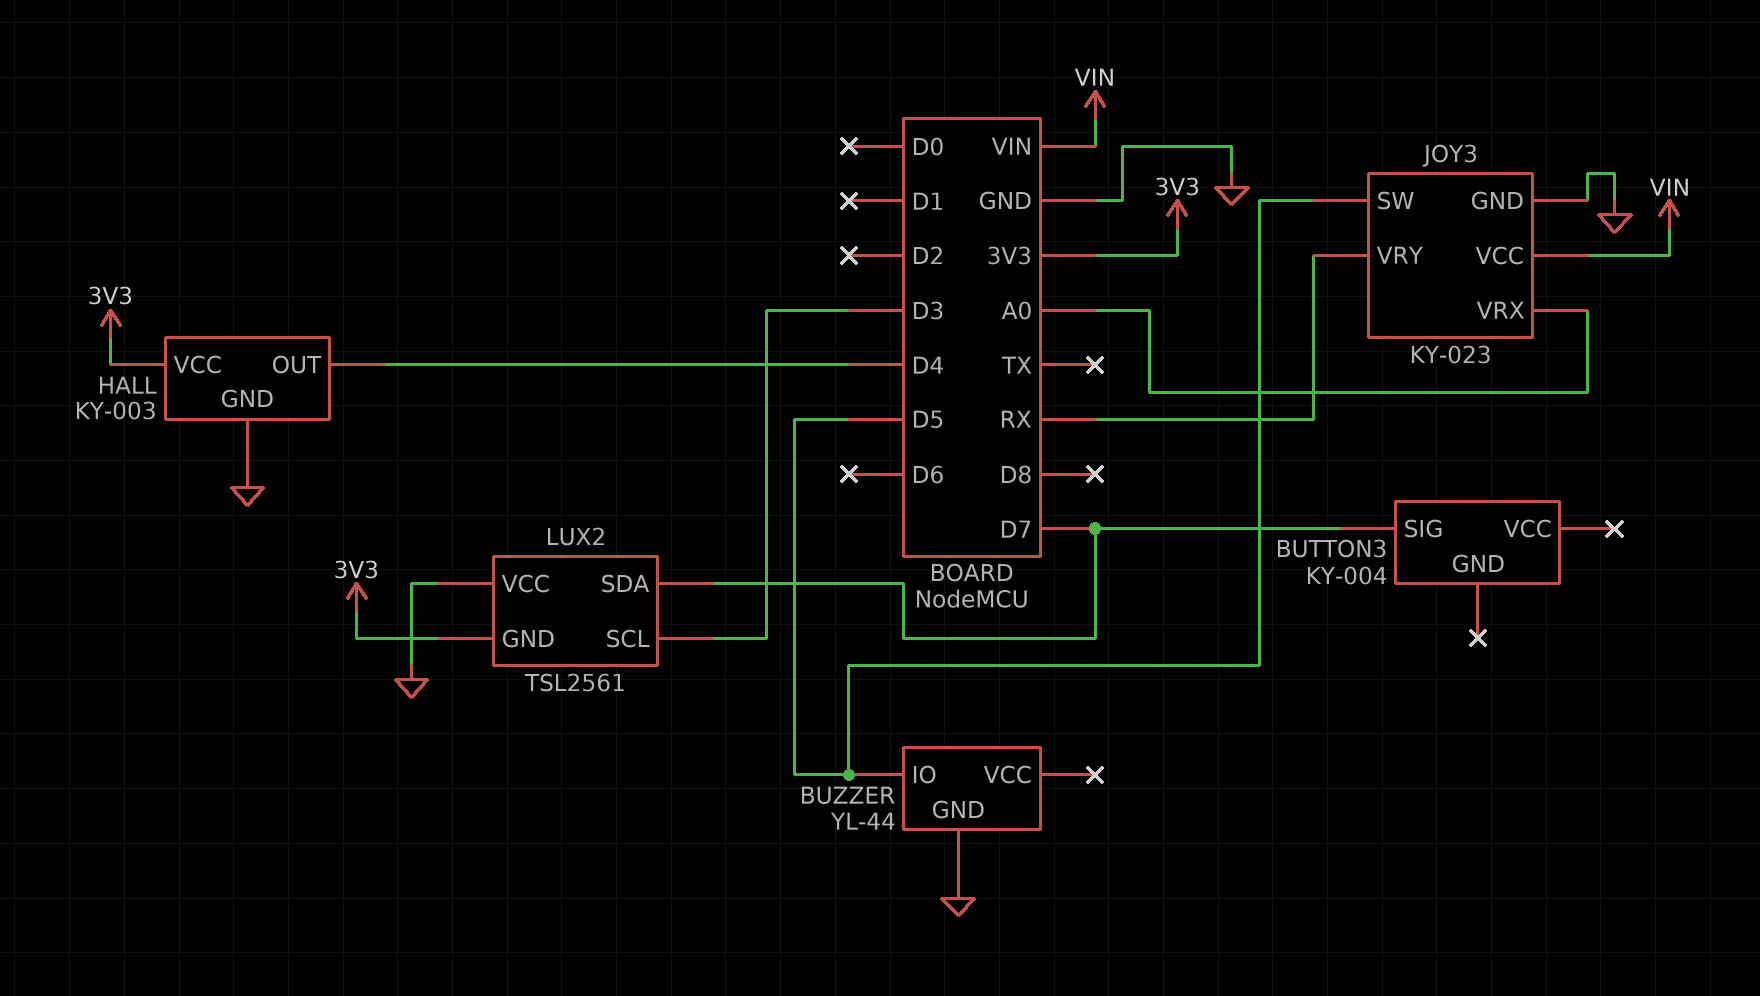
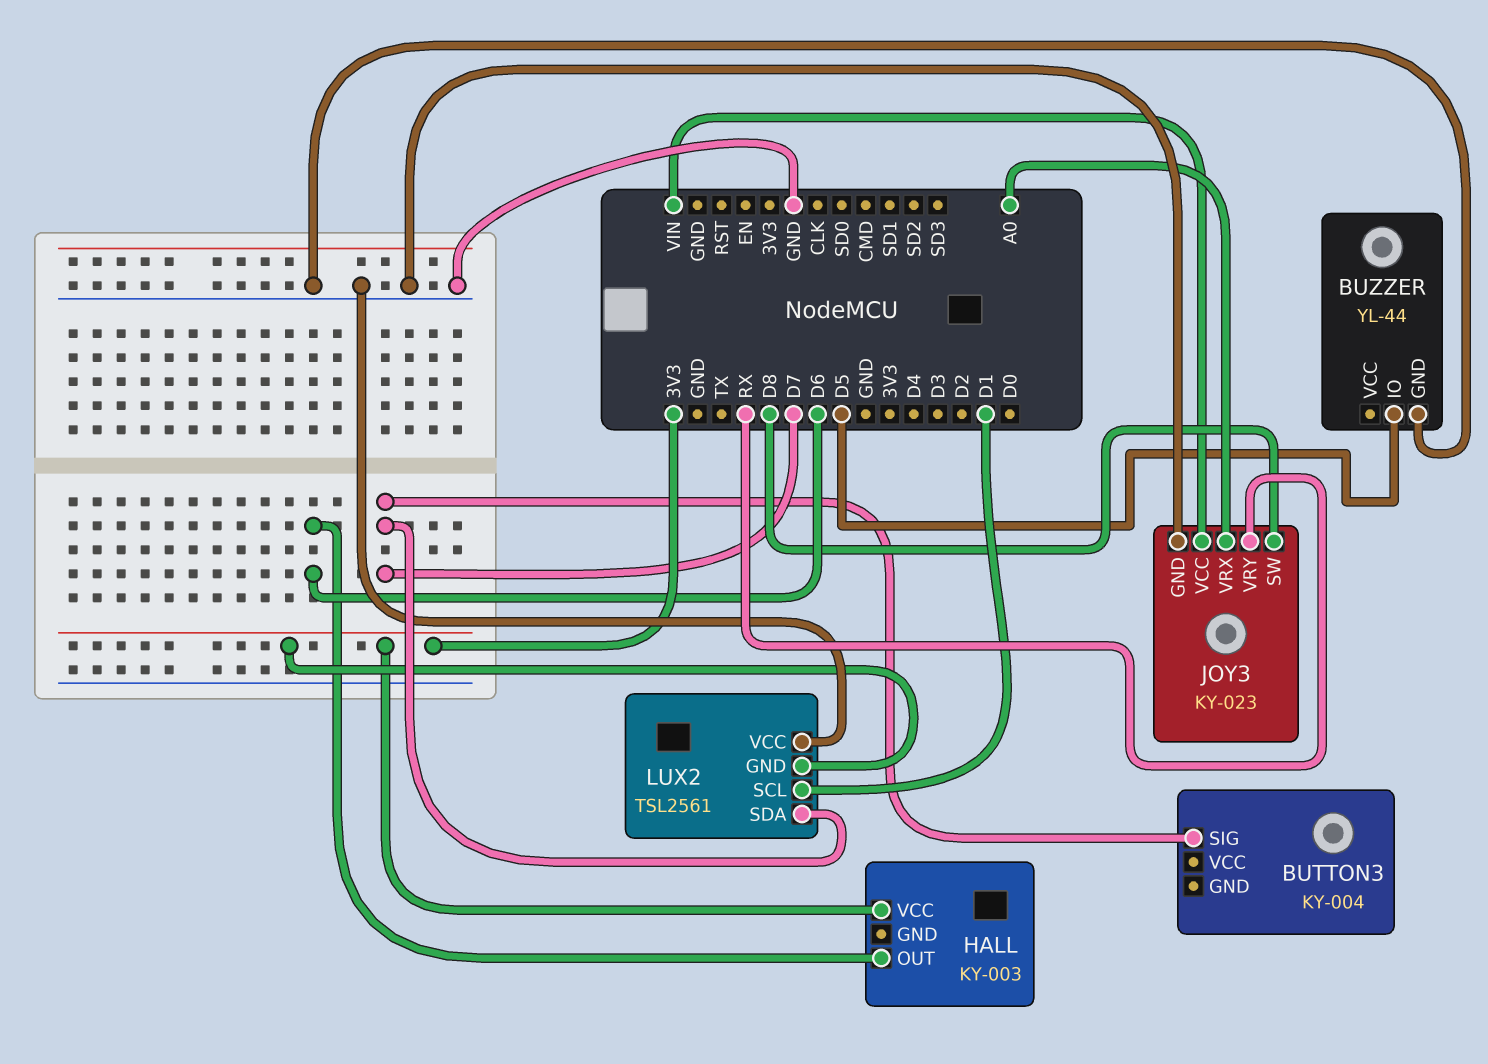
HALL pin GND: GND -> none
HALL pin OUT: D4 -> D6
JOY3 pin SW: D5 -> D8
LUX2 pin SCL: D3 -> D1

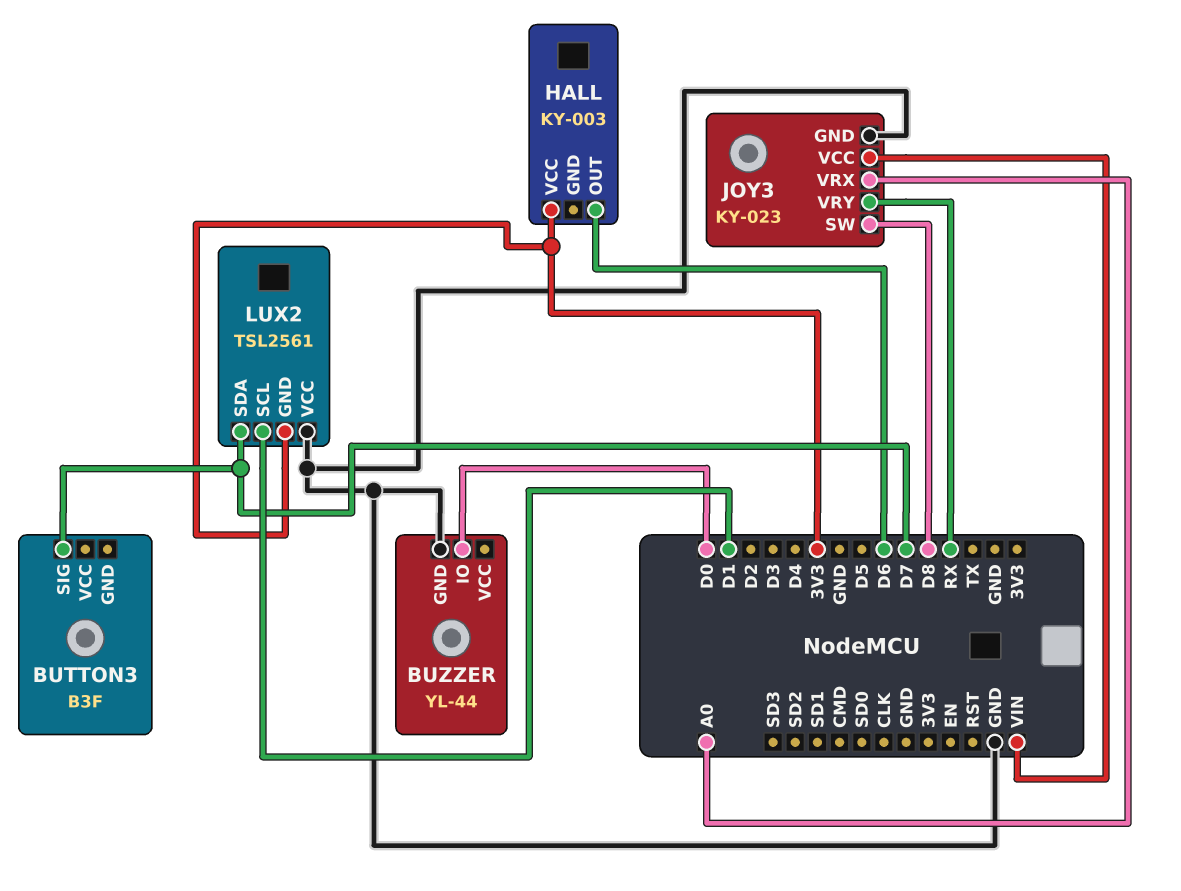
BUTTON3: KY-004 -> B3F
BUZZER pin IO: D5 -> D0

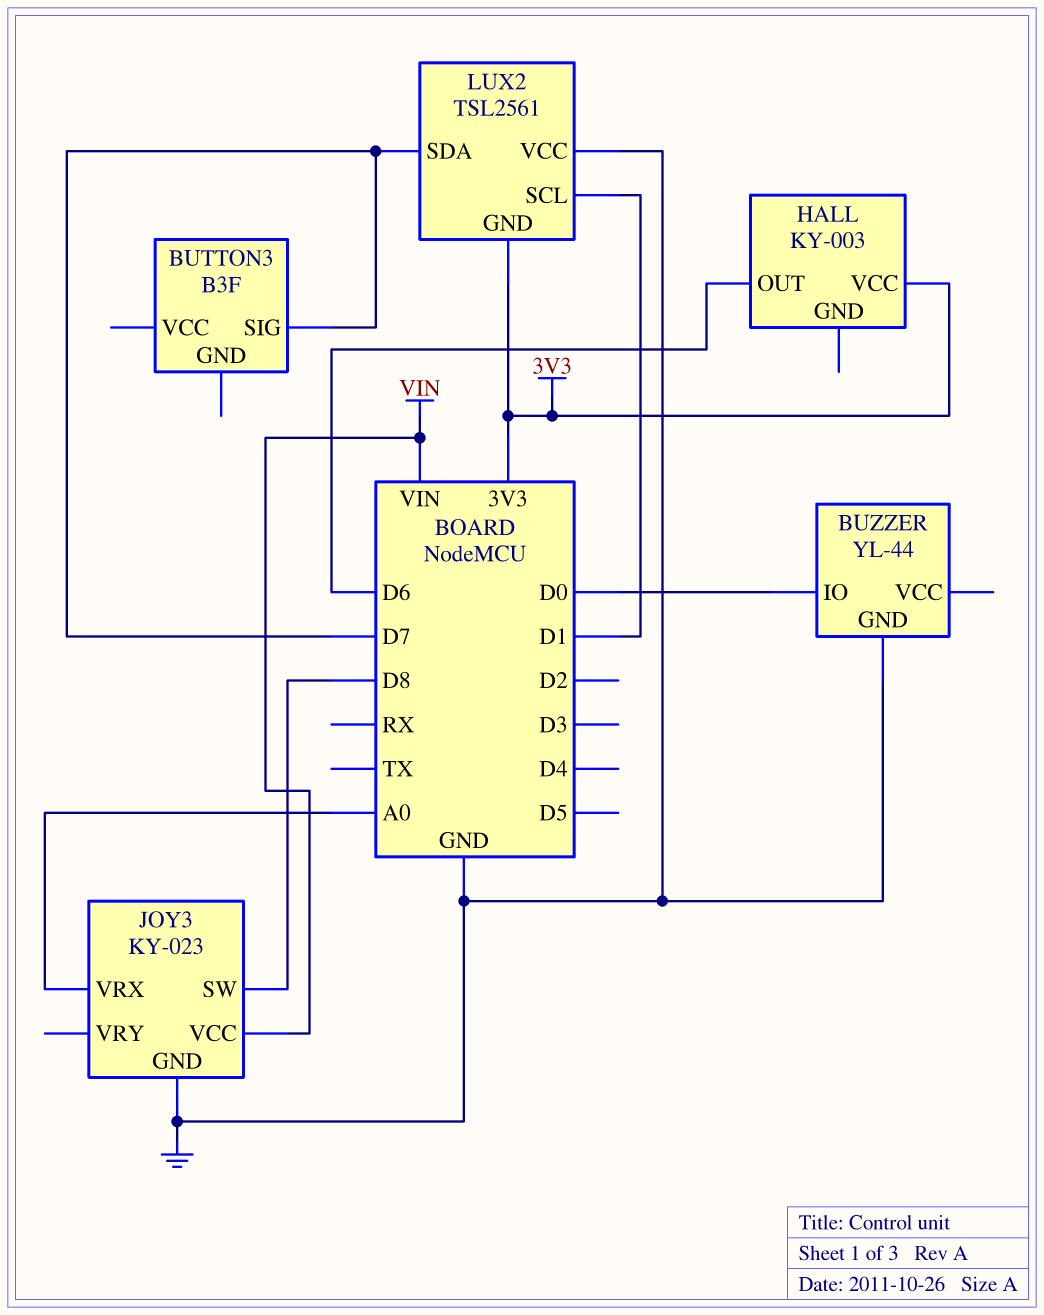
JOY3 pin VRY: RX -> none

